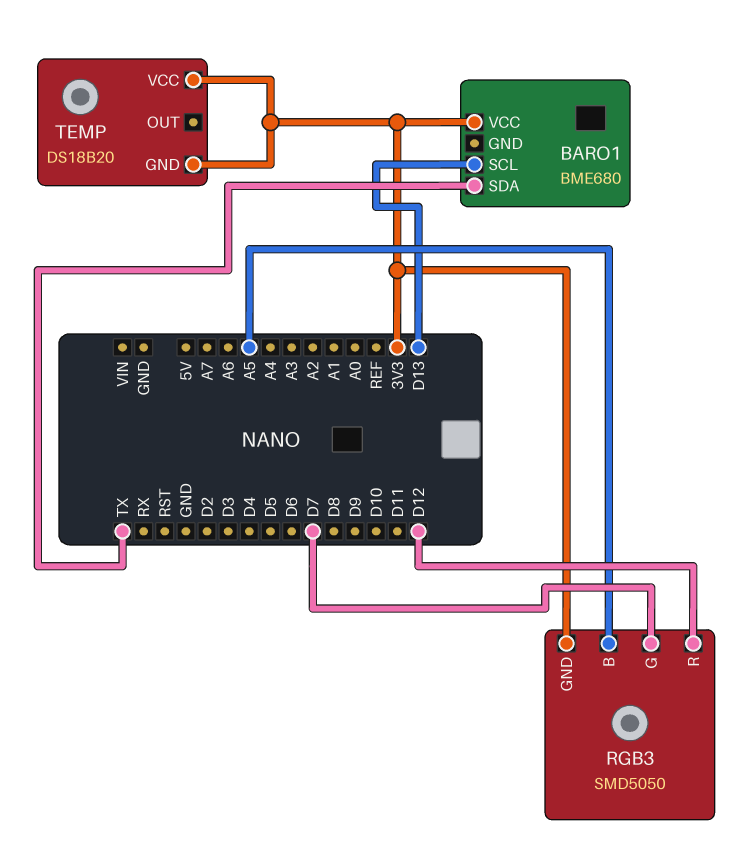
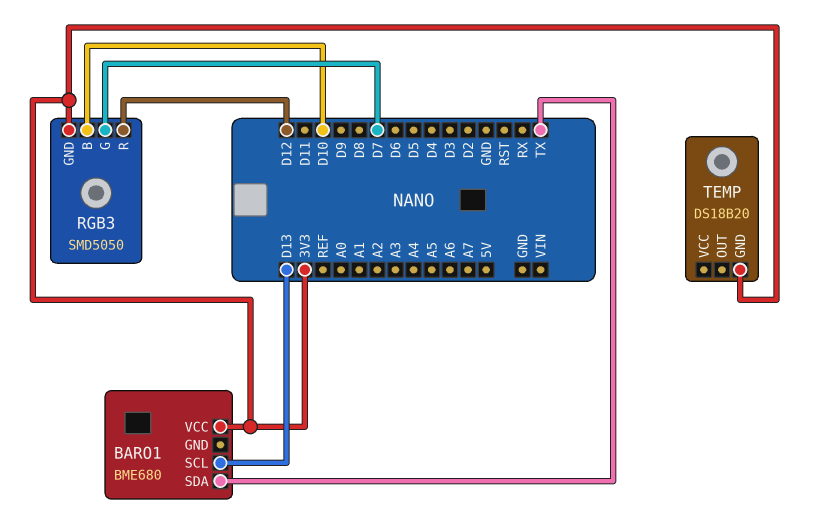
RGB3 pin B: A5 -> D10
TEMP pin VCC: 3V3 -> none

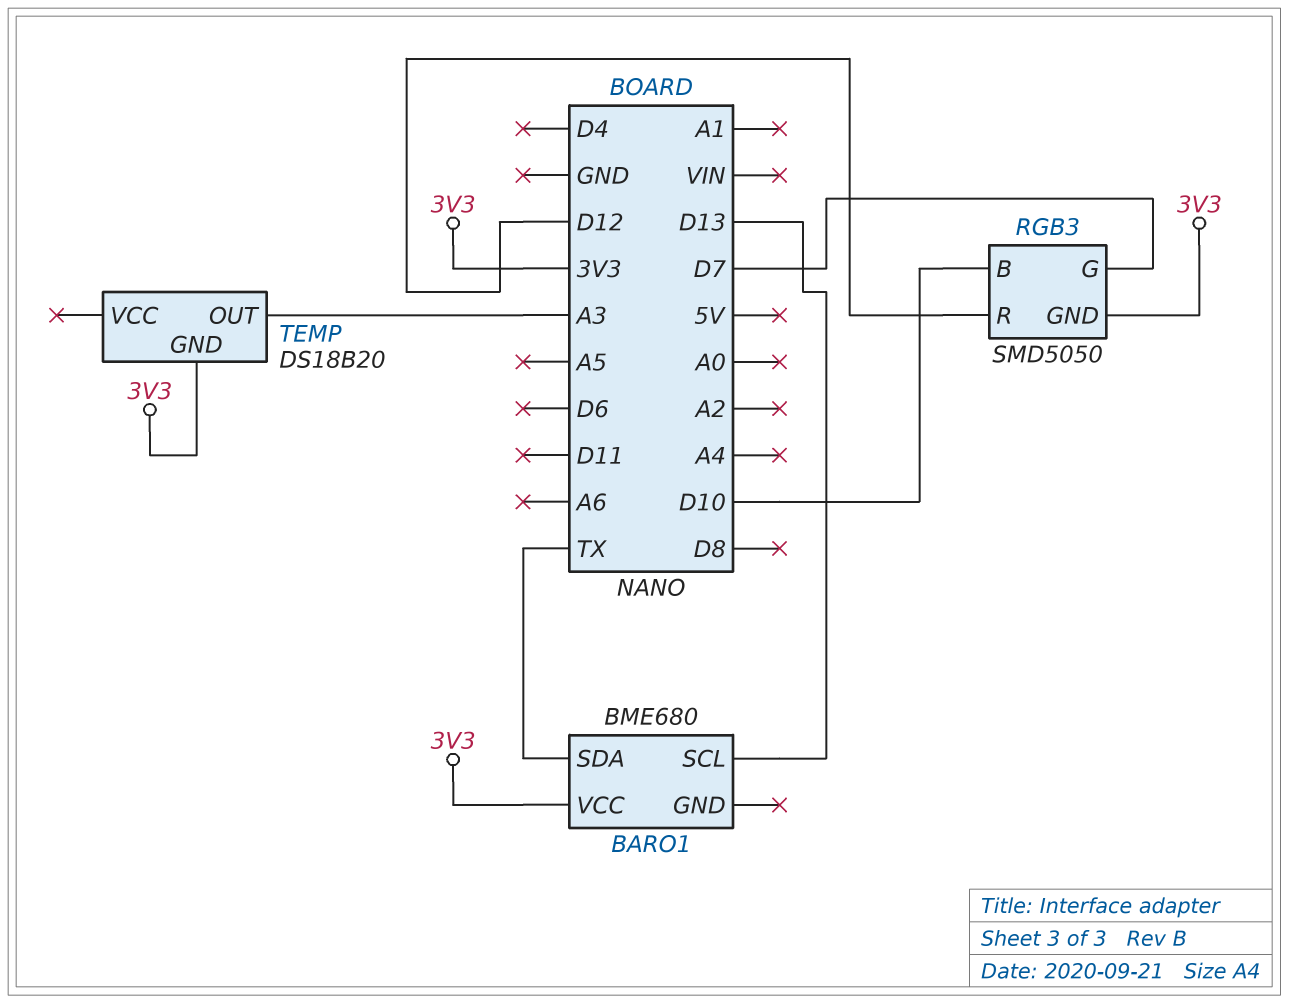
TEMP pin OUT: none -> A3

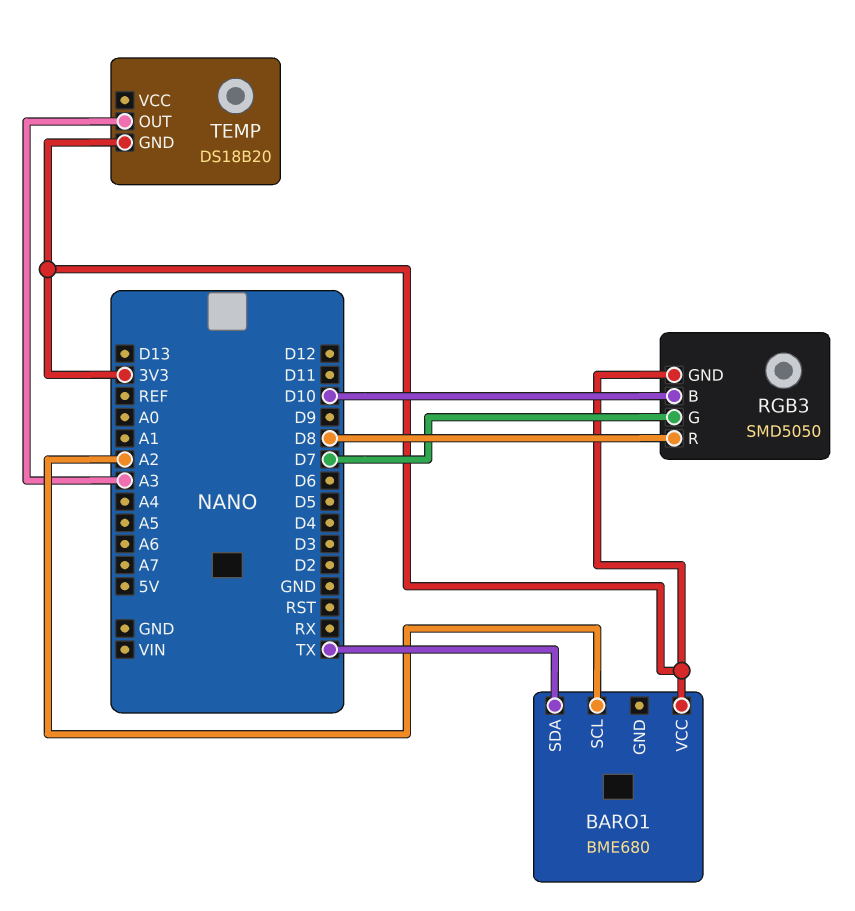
BARO1 pin SCL: D13 -> A2
RGB3 pin R: D12 -> D8

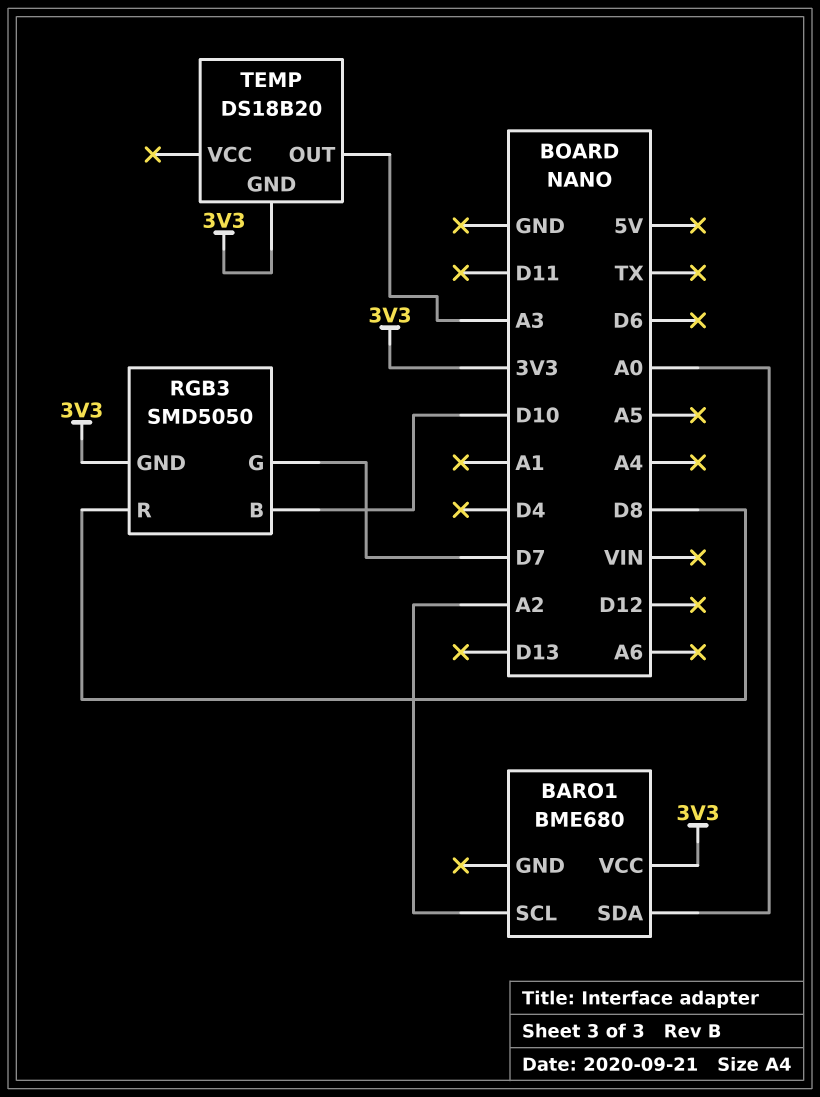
BARO1 pin SDA: TX -> A0

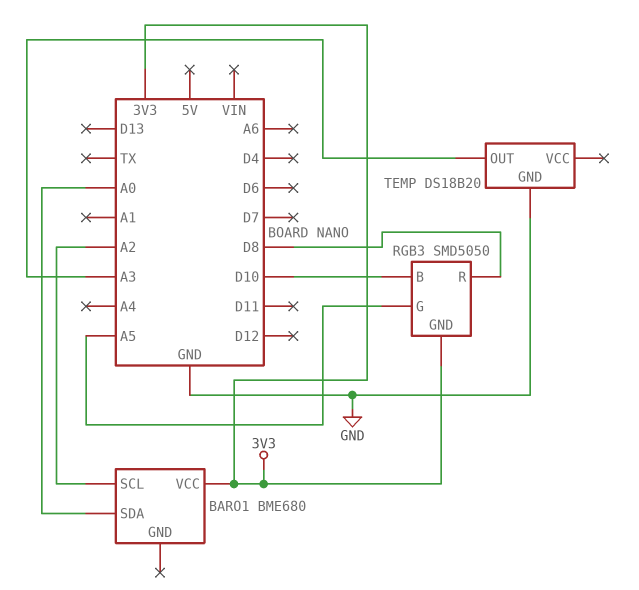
RGB3 pin G: D7 -> A5
TEMP pin GND: 3V3 -> GND

